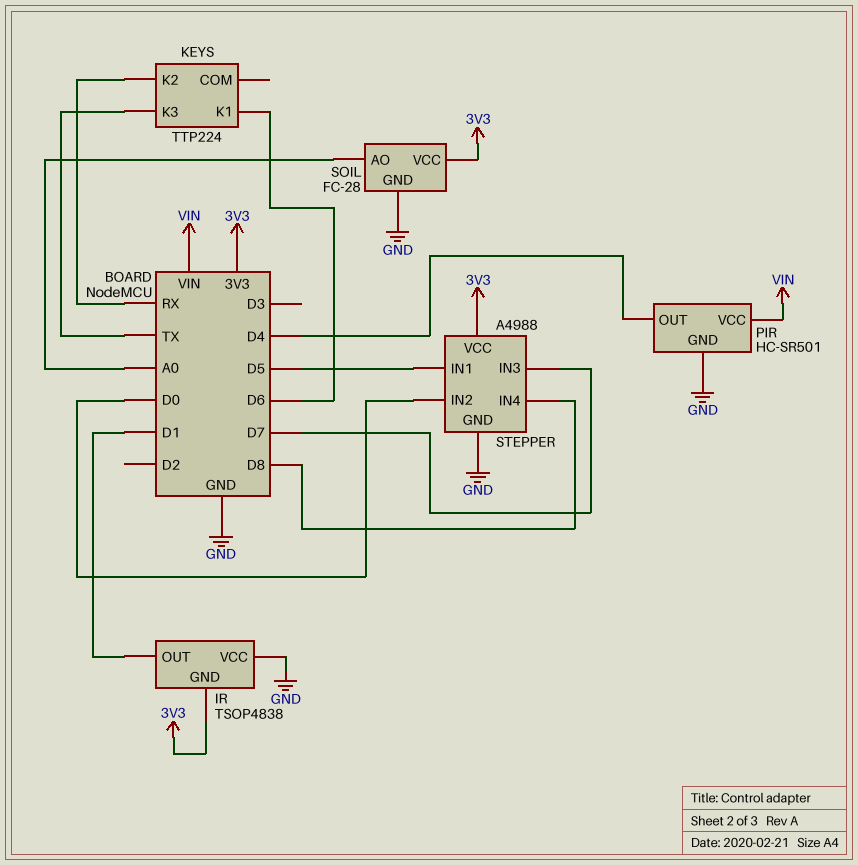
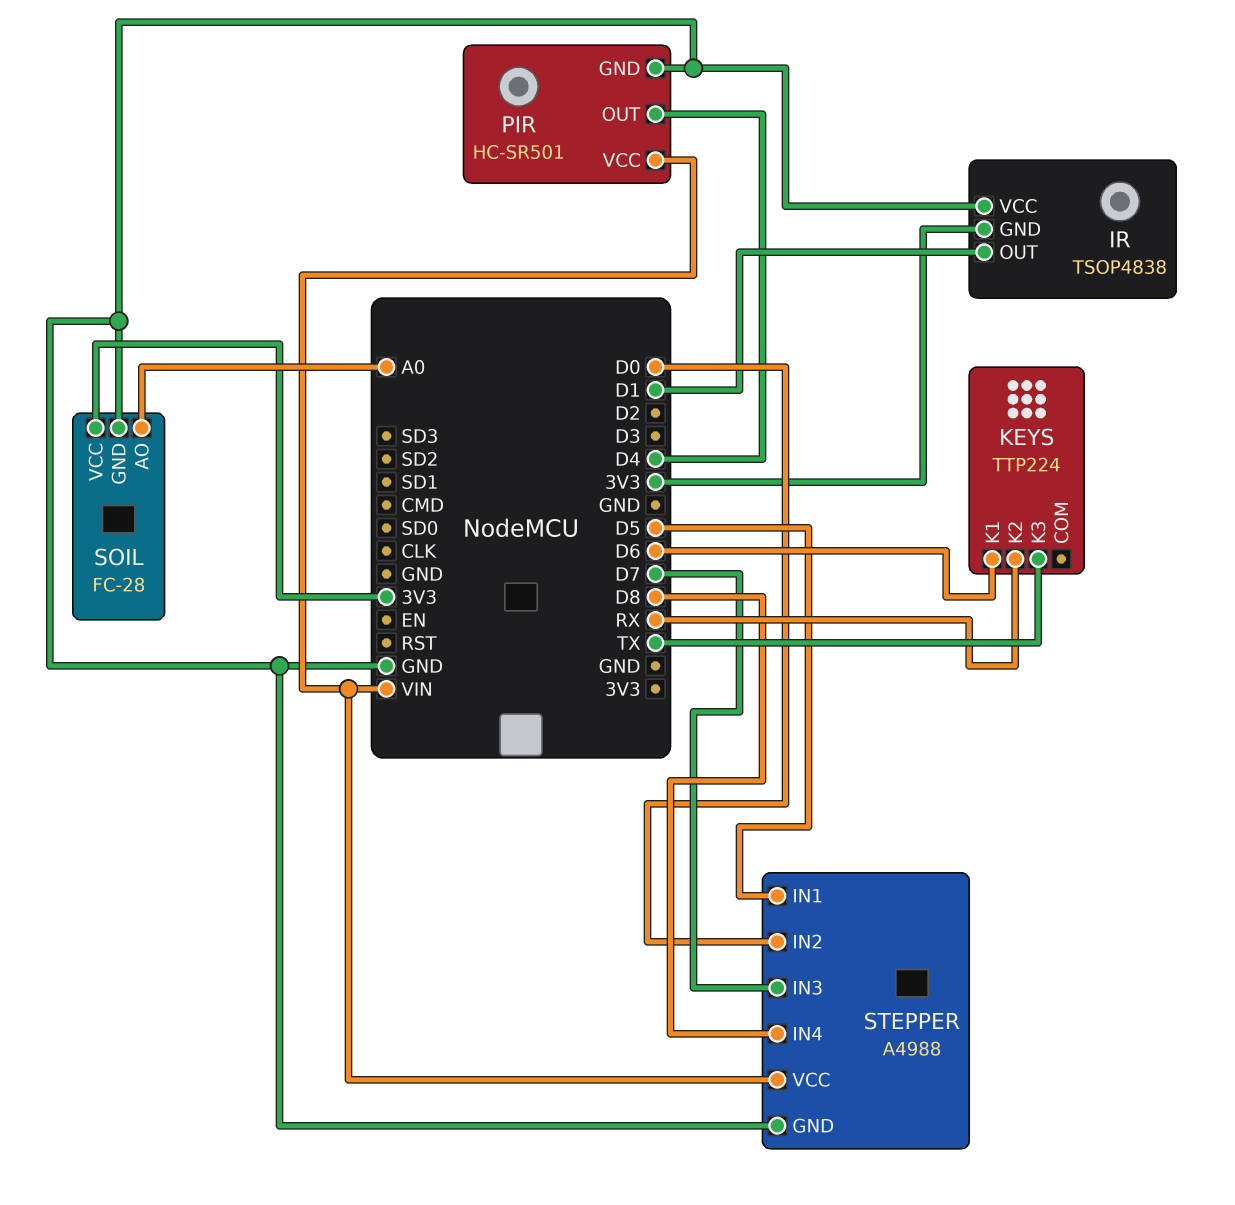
STEPPER pin VCC: 3V3 -> VIN

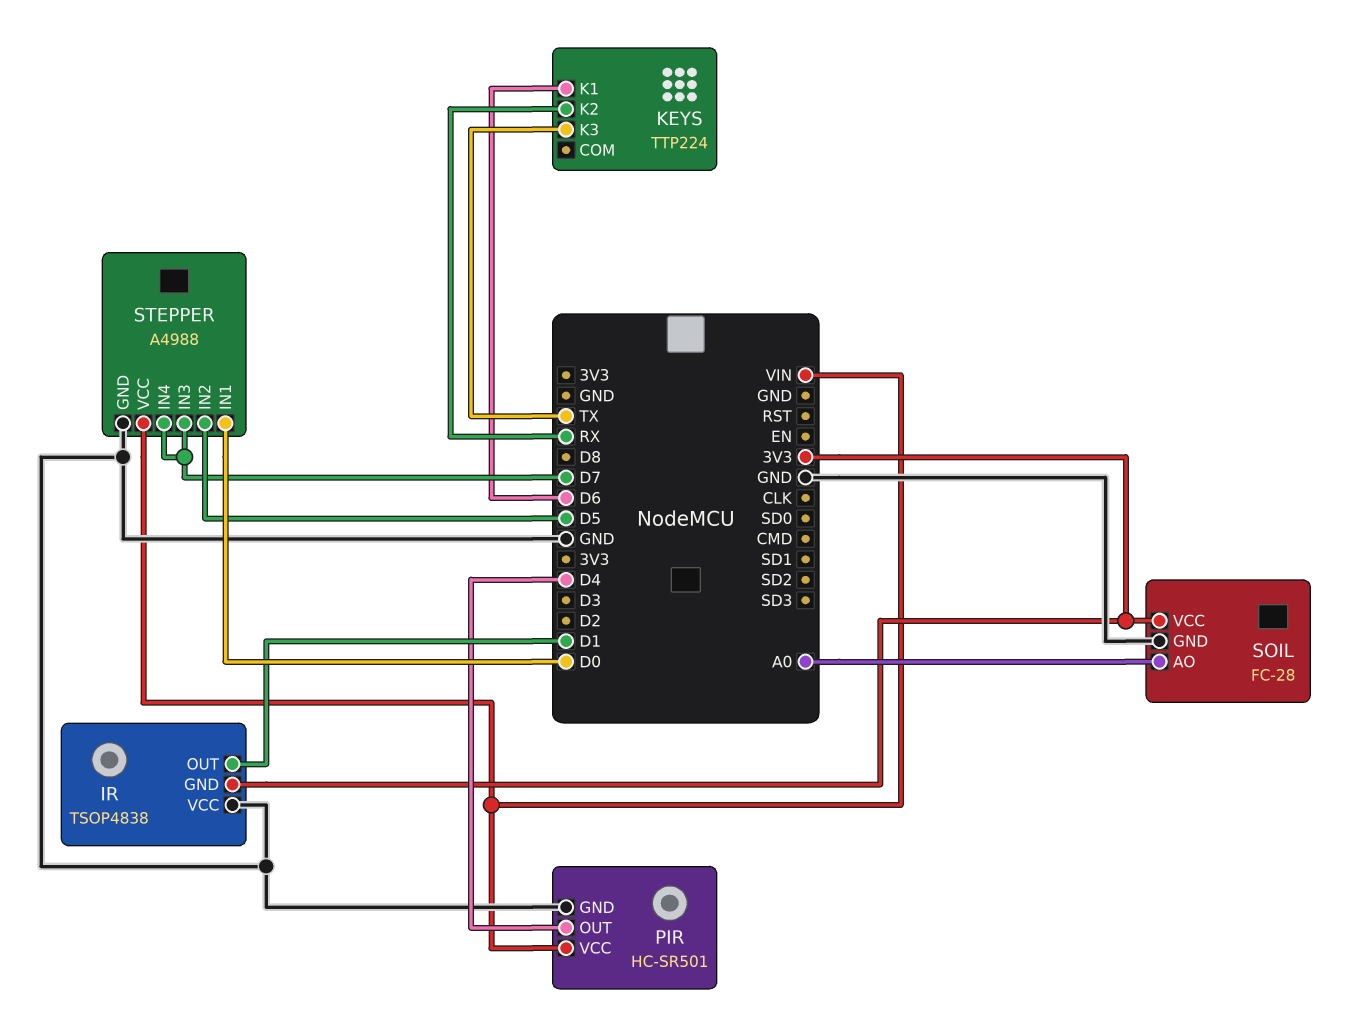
STEPPER pin IN1: D5 -> D0
STEPPER pin IN2: D0 -> D5
STEPPER pin IN4: D8 -> D7

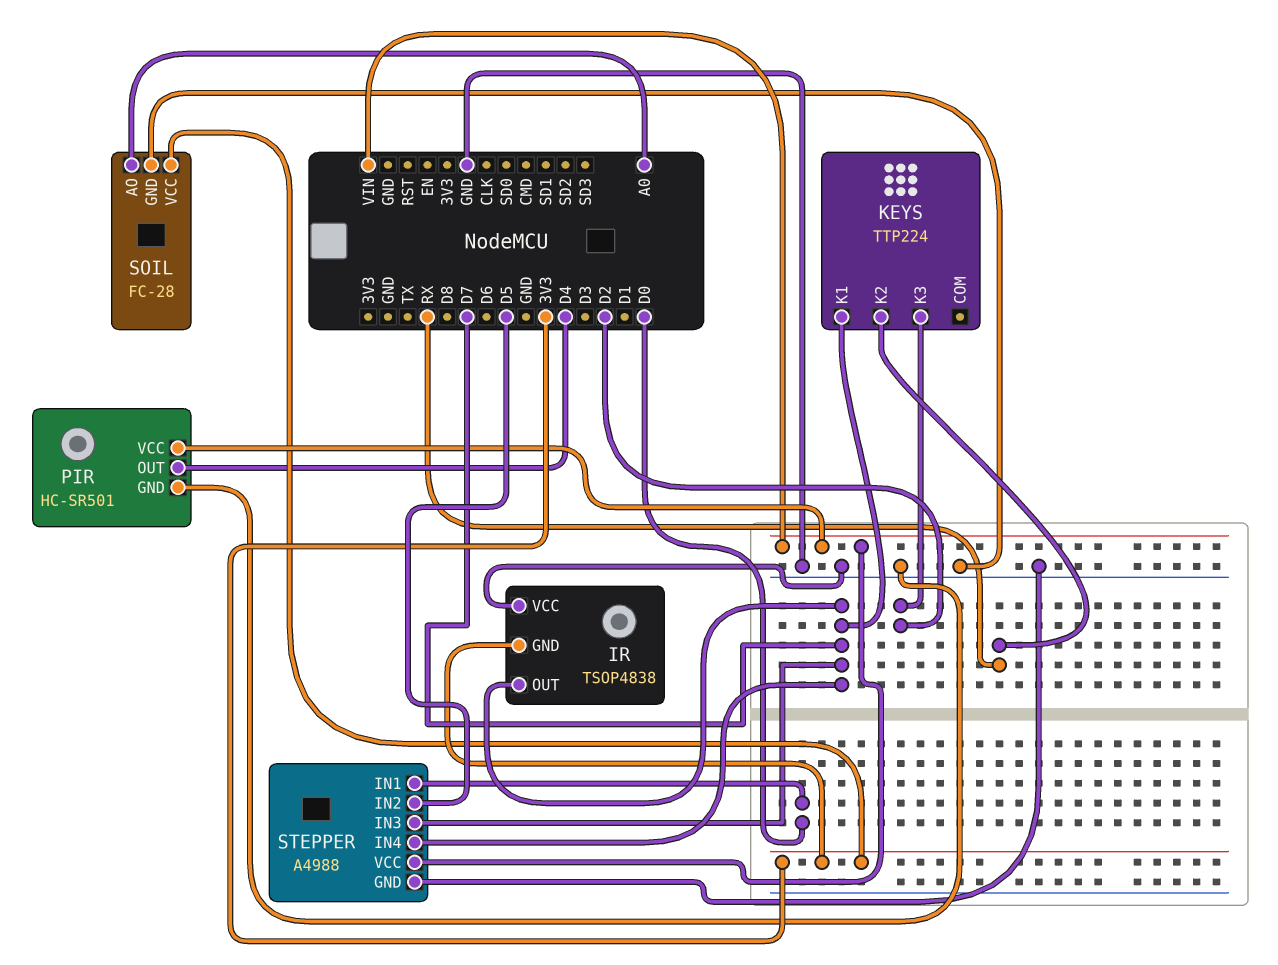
IR pin OUT: D1 -> D7
KEYS pin K1: D6 -> D7
KEYS pin K3: TX -> D2

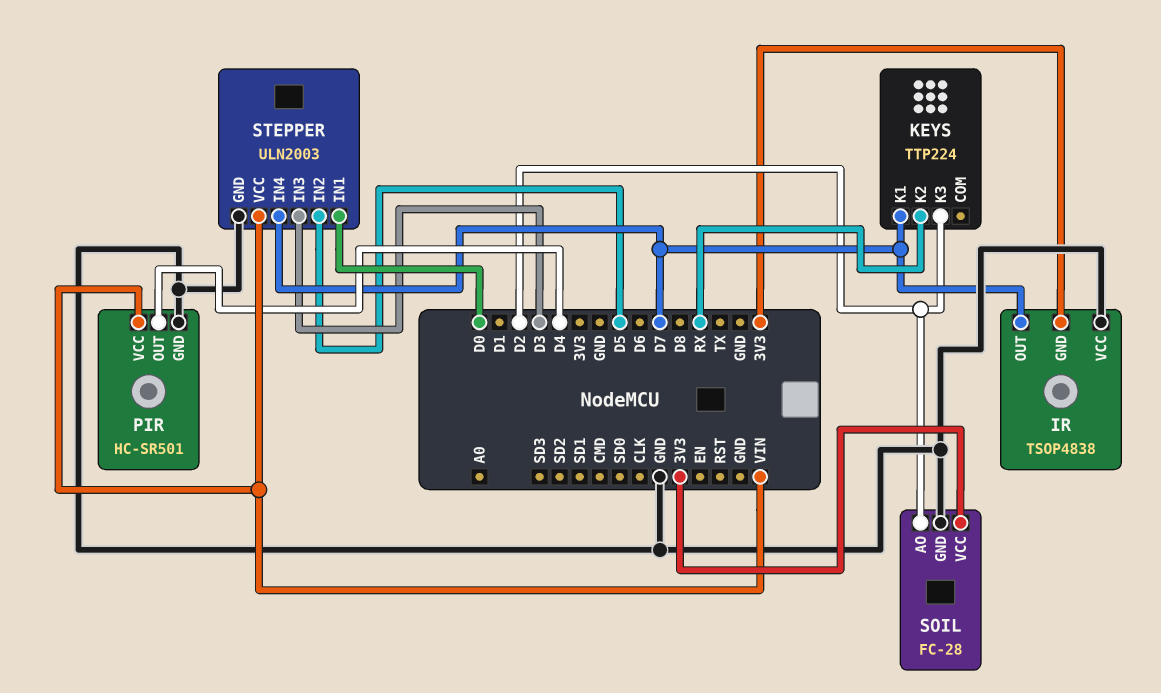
SOIL pin AO: A0 -> D2
STEPPER: A4988 -> ULN2003
STEPPER pin IN3: D7 -> D3

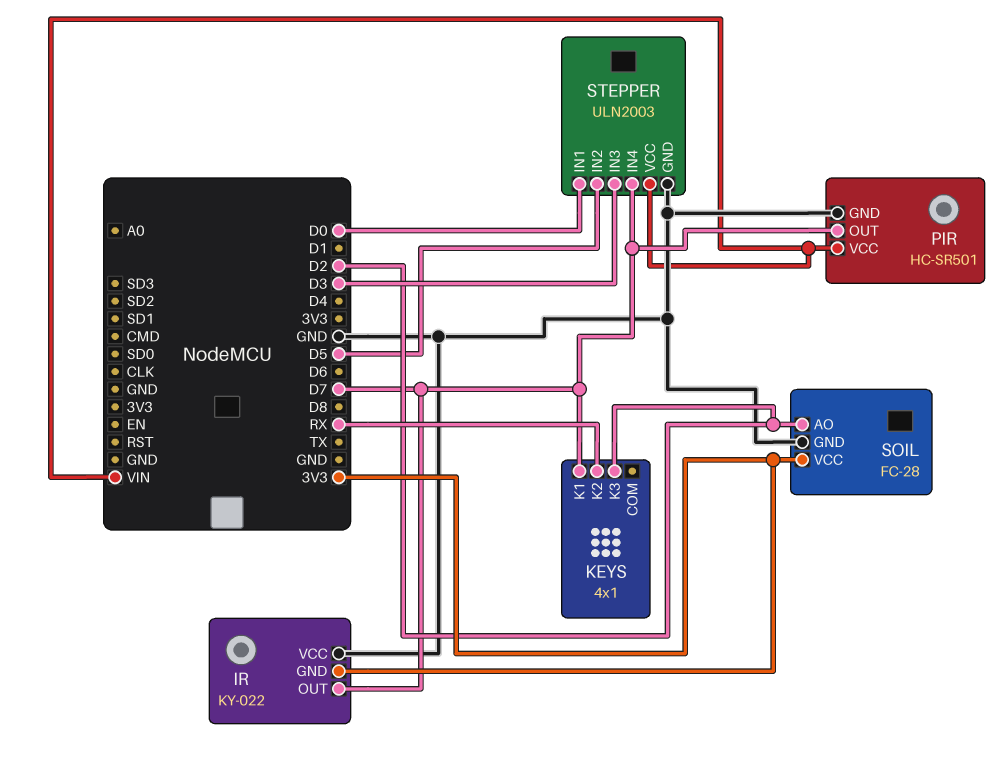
IR: TSOP4838 -> KY-022
KEYS: TTP224 -> 4x1
PIR pin OUT: D4 -> D7

